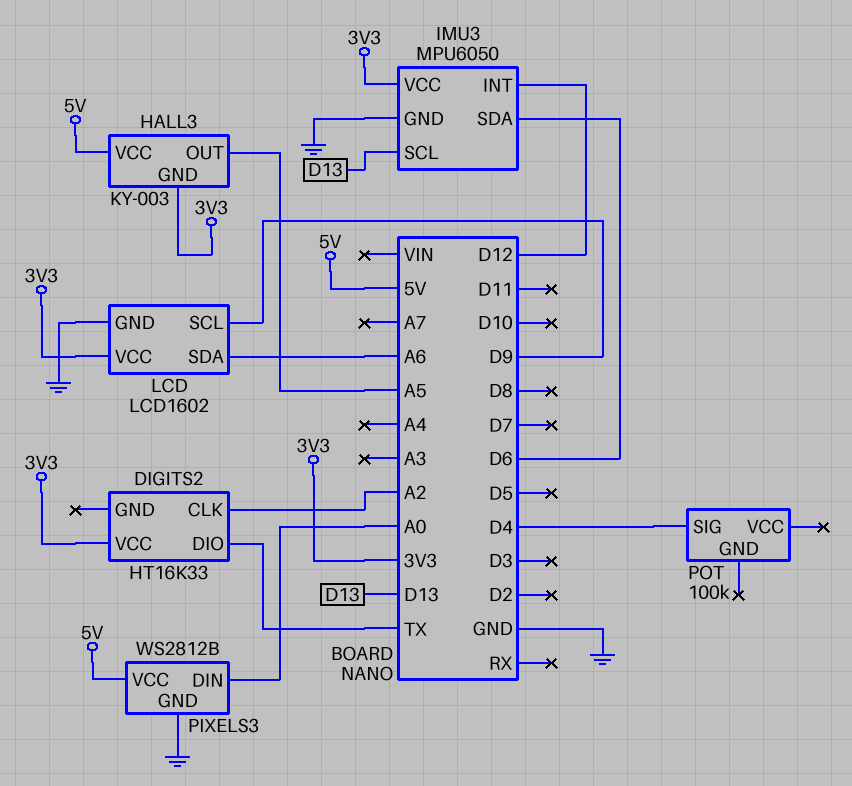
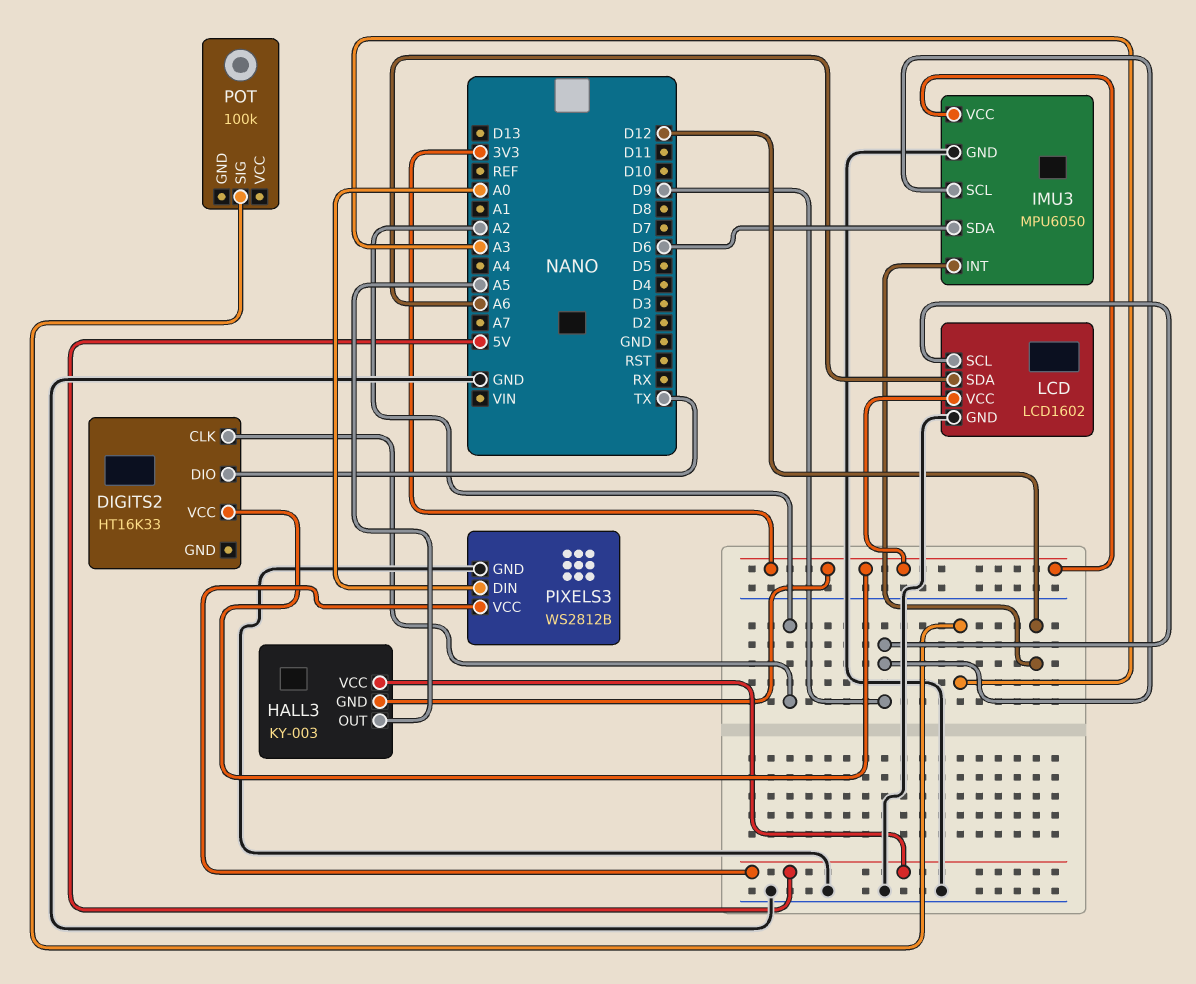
IMU3 pin SCL: D13 -> D9
POT pin SIG: D4 -> A3

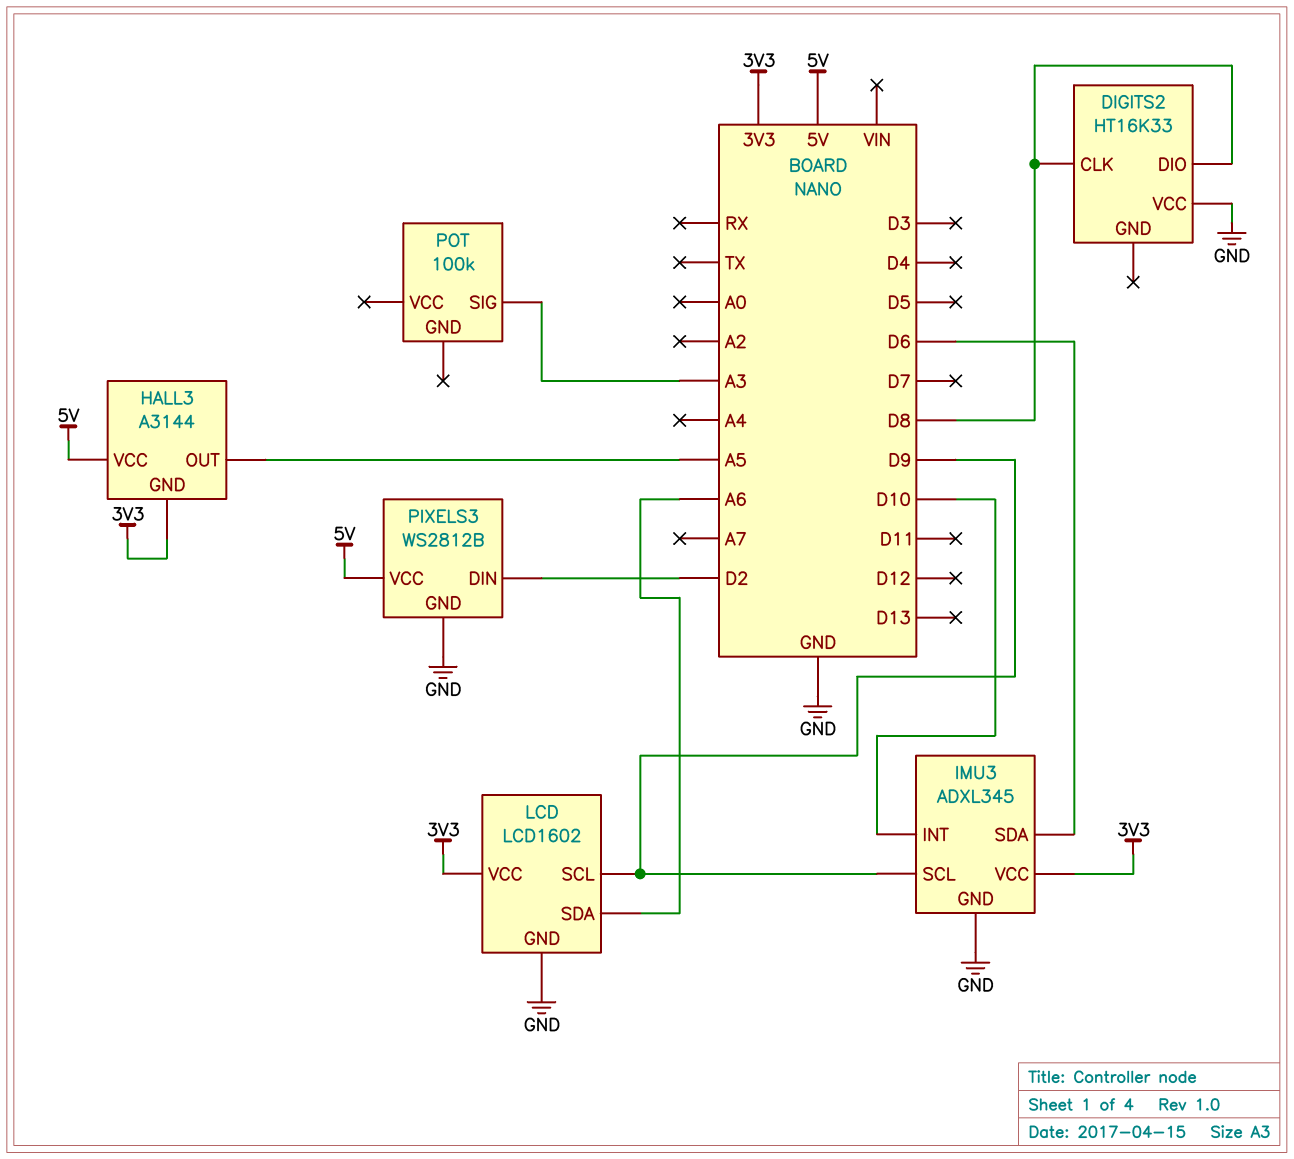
DIGITS2 pin CLK: A2 -> D8
DIGITS2 pin DIO: TX -> D8
DIGITS2 pin VCC: 3V3 -> GND
HALL3: KY-003 -> A3144
IMU3: MPU6050 -> ADXL345
IMU3 pin INT: D12 -> D10
PIXELS3 pin DIN: A0 -> D2

